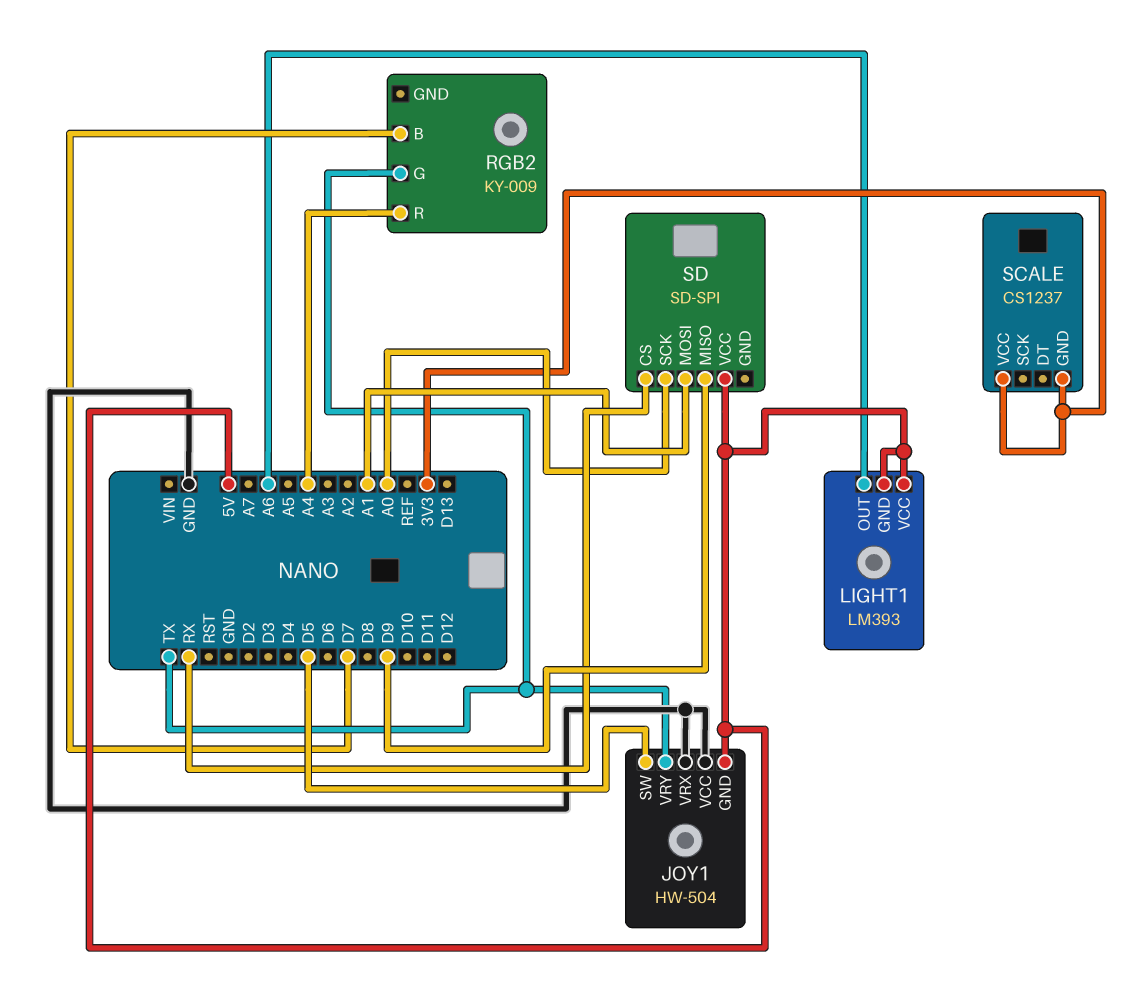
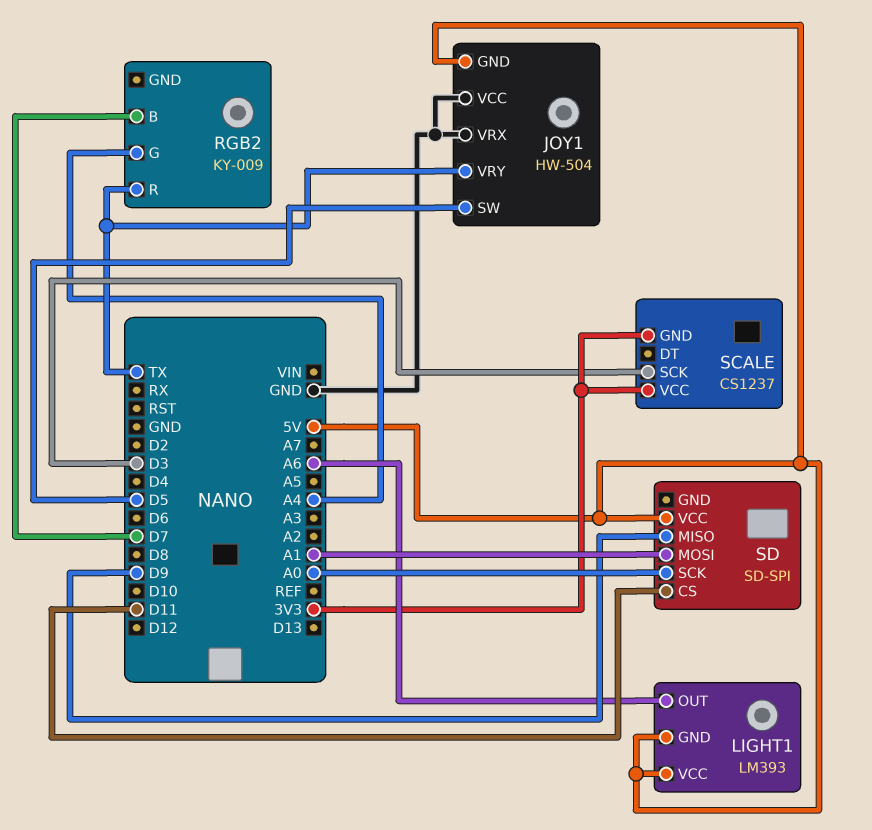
RGB2 pin G: TX -> A4
RGB2 pin R: A4 -> TX
SCALE pin SCK: none -> D3
SD pin CS: RX -> D11

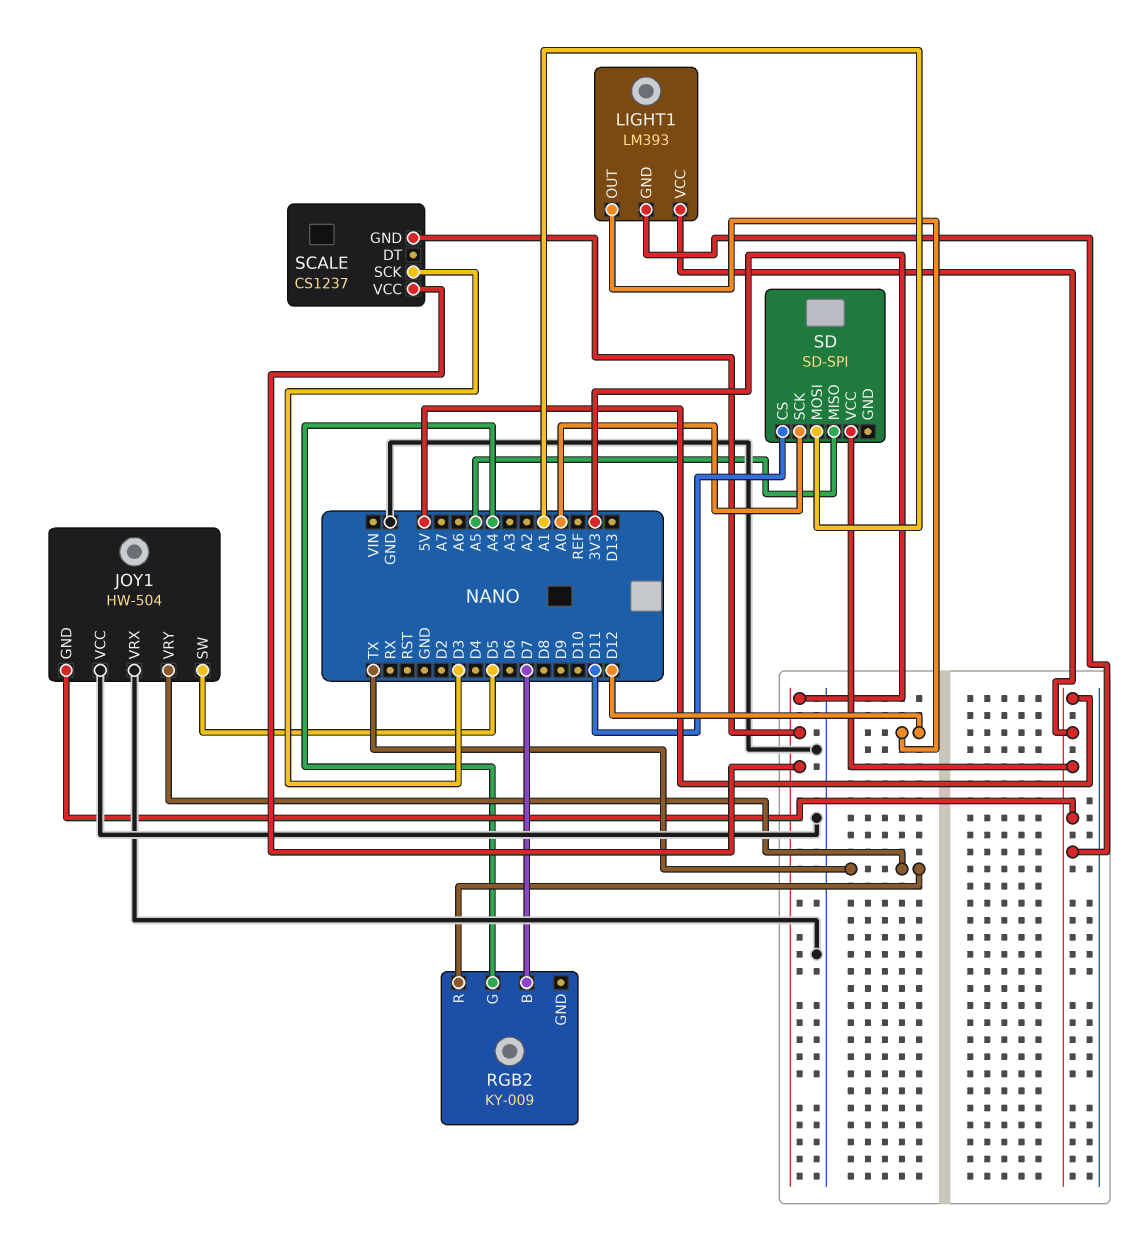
LIGHT1 pin OUT: A6 -> D12
SD pin MISO: D9 -> A5

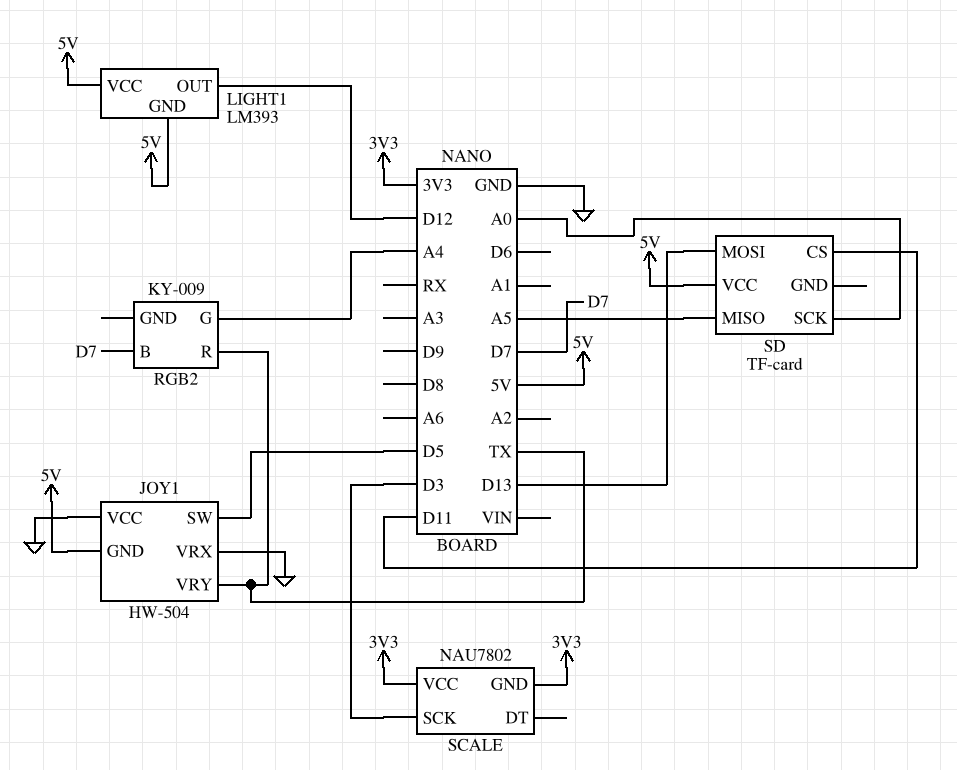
SCALE: CS1237 -> NAU7802
SD: SD-SPI -> TF-card
SD pin MOSI: A1 -> D13

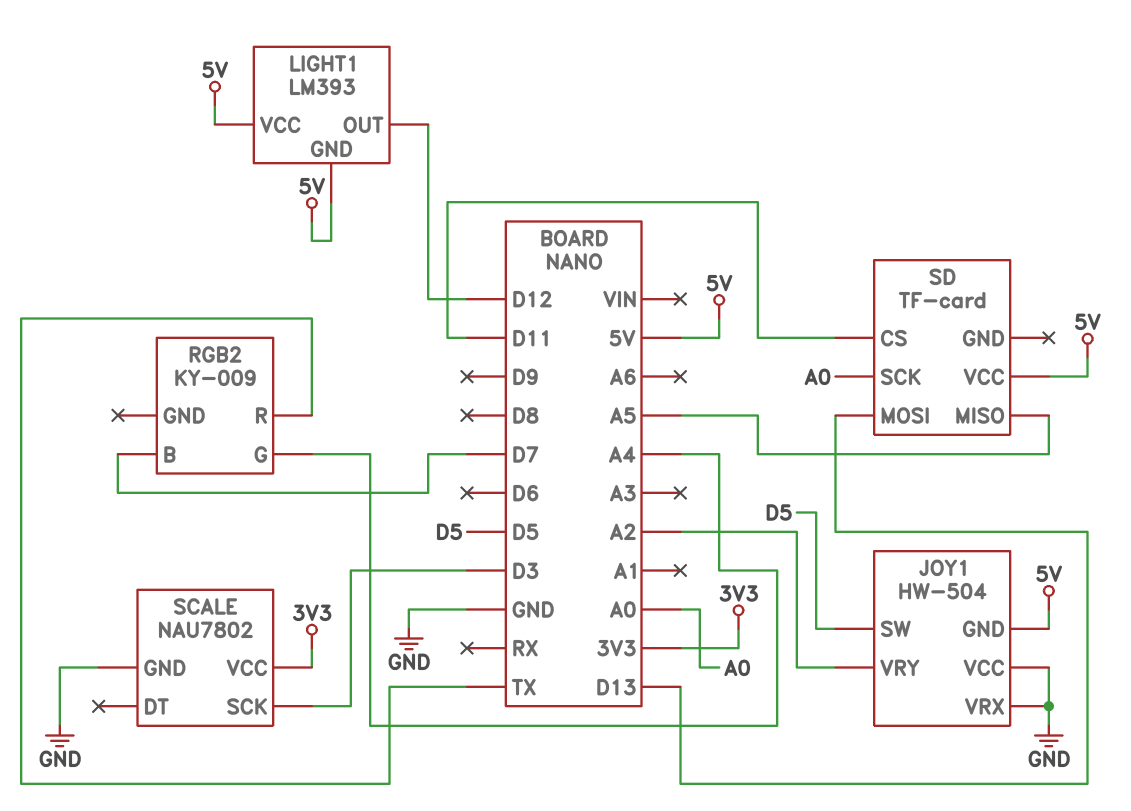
JOY1 pin VRY: TX -> A2
SCALE pin GND: 3V3 -> GND

